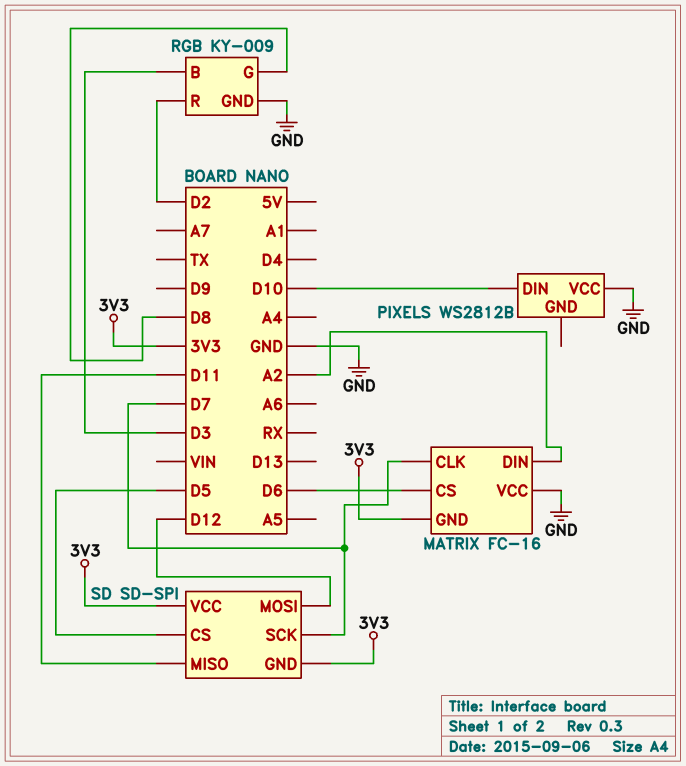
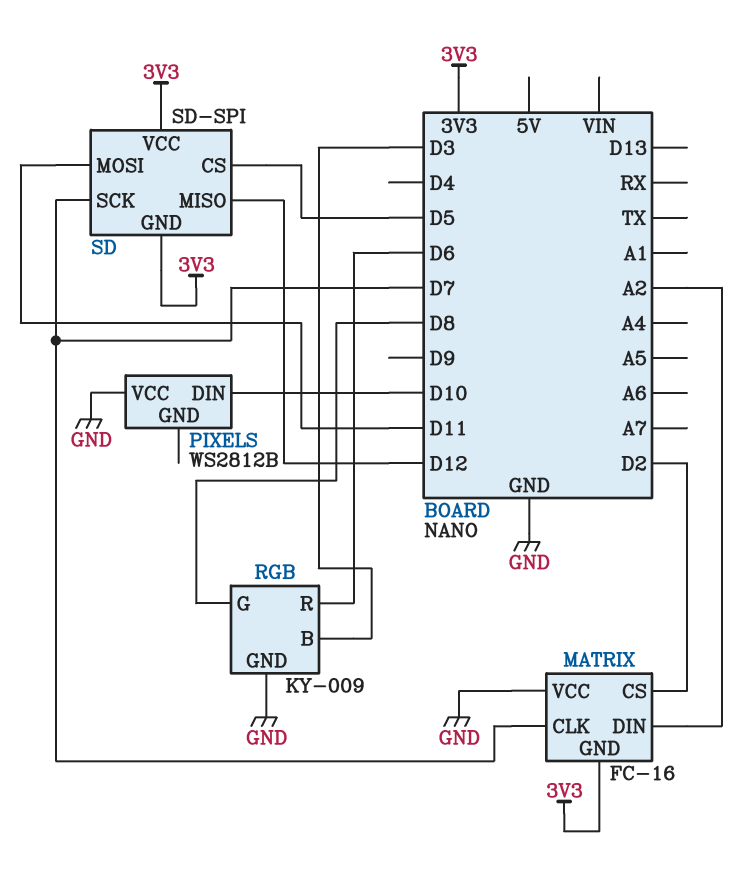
MATRIX pin CS: D6 -> D2
RGB pin R: D2 -> D6
SD pin MISO: D11 -> D12
SD pin MOSI: D12 -> D11

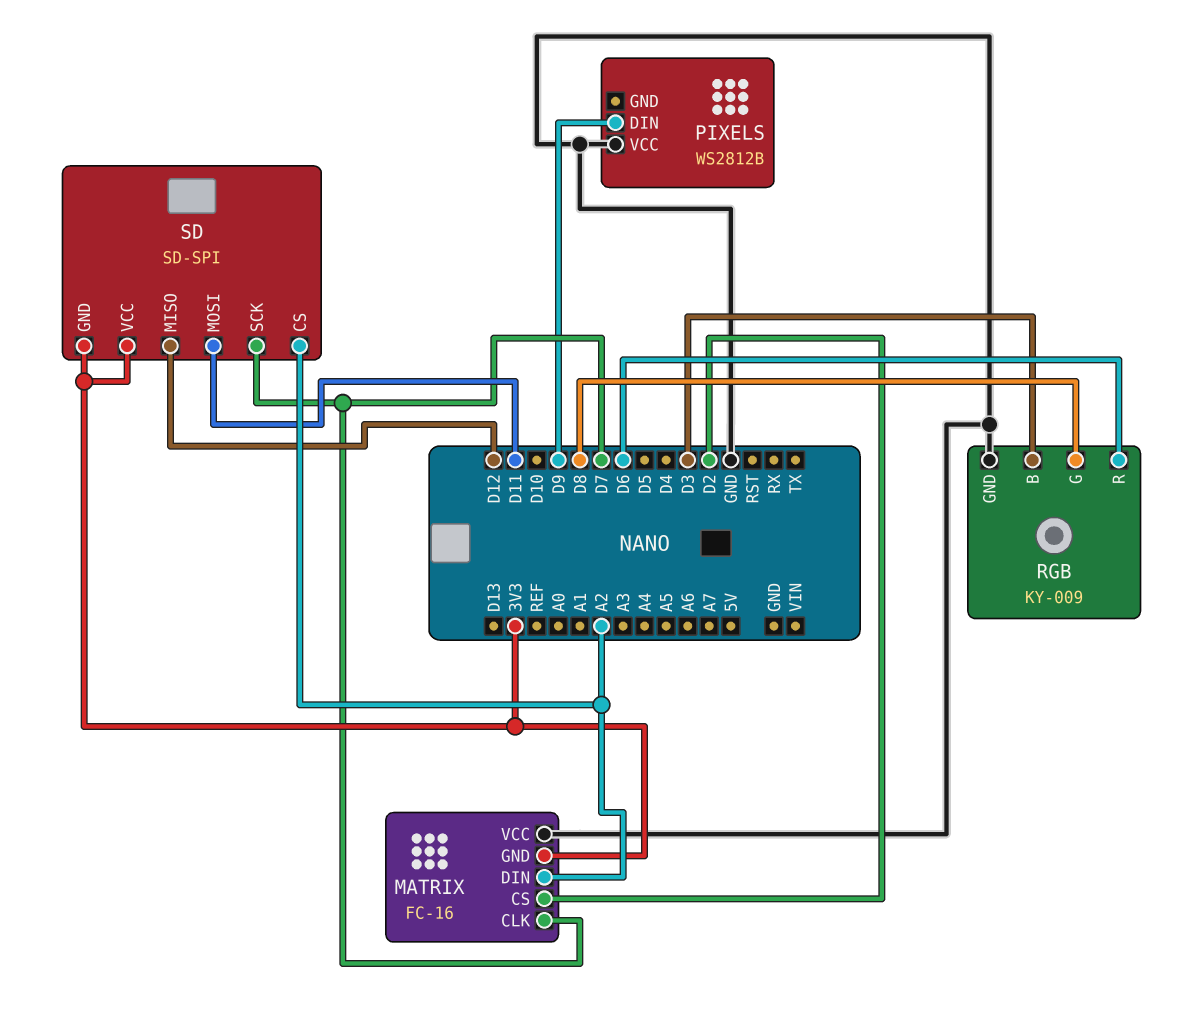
PIXELS pin DIN: D10 -> D9
SD pin CS: D5 -> A2

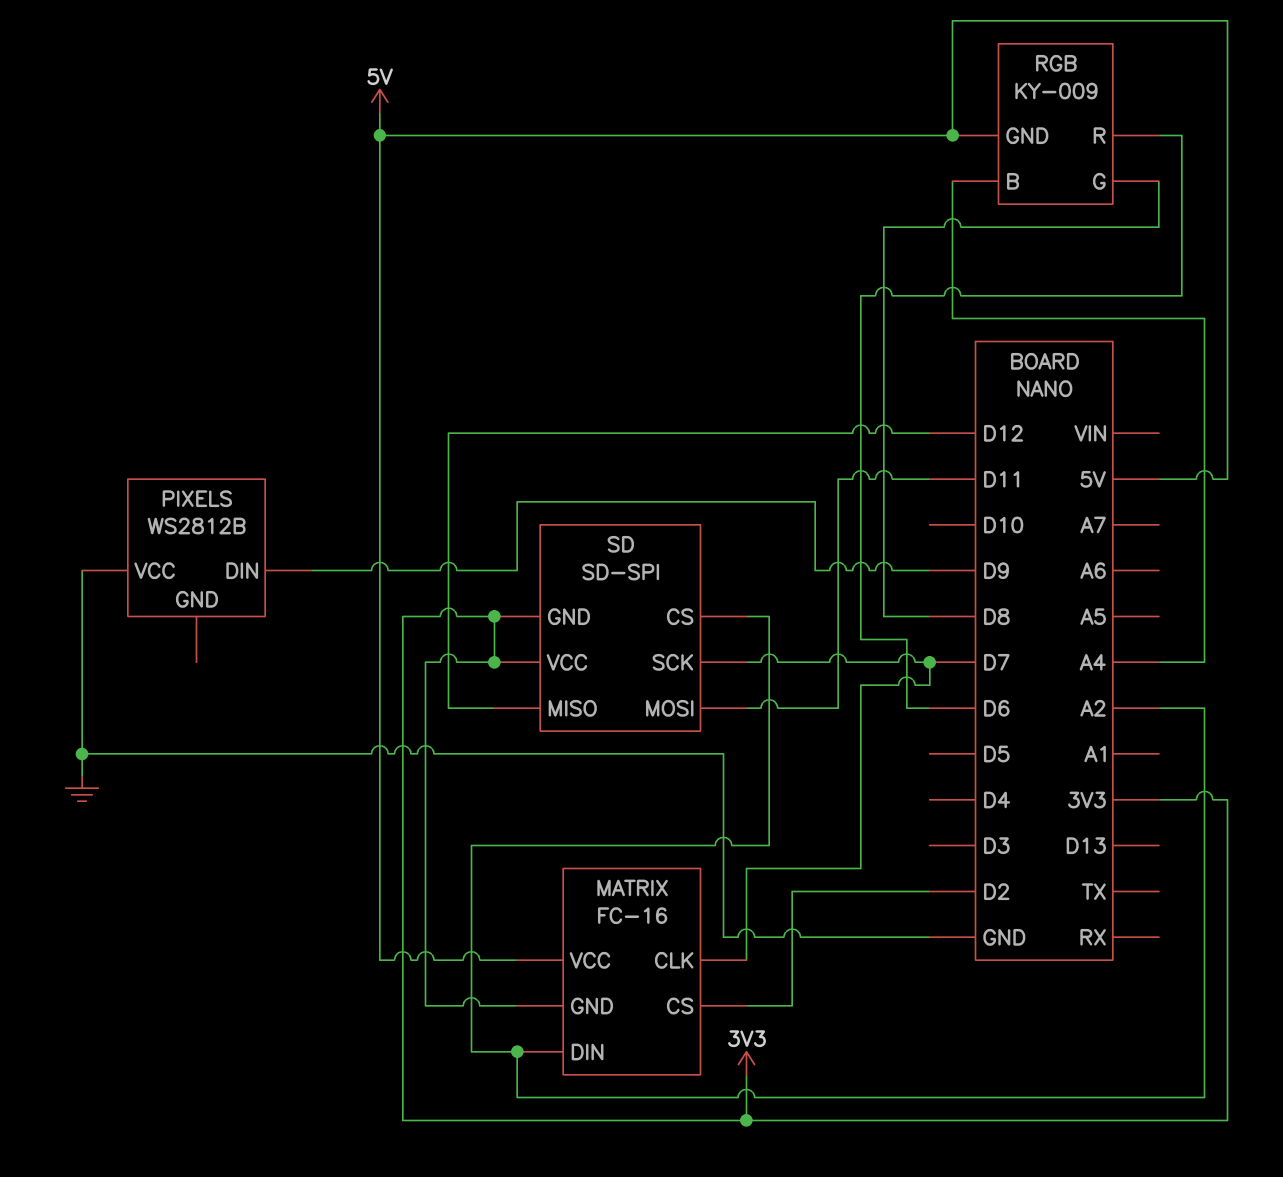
MATRIX pin VCC: GND -> 5V
RGB pin B: D3 -> A4
RGB pin GND: GND -> 5V

